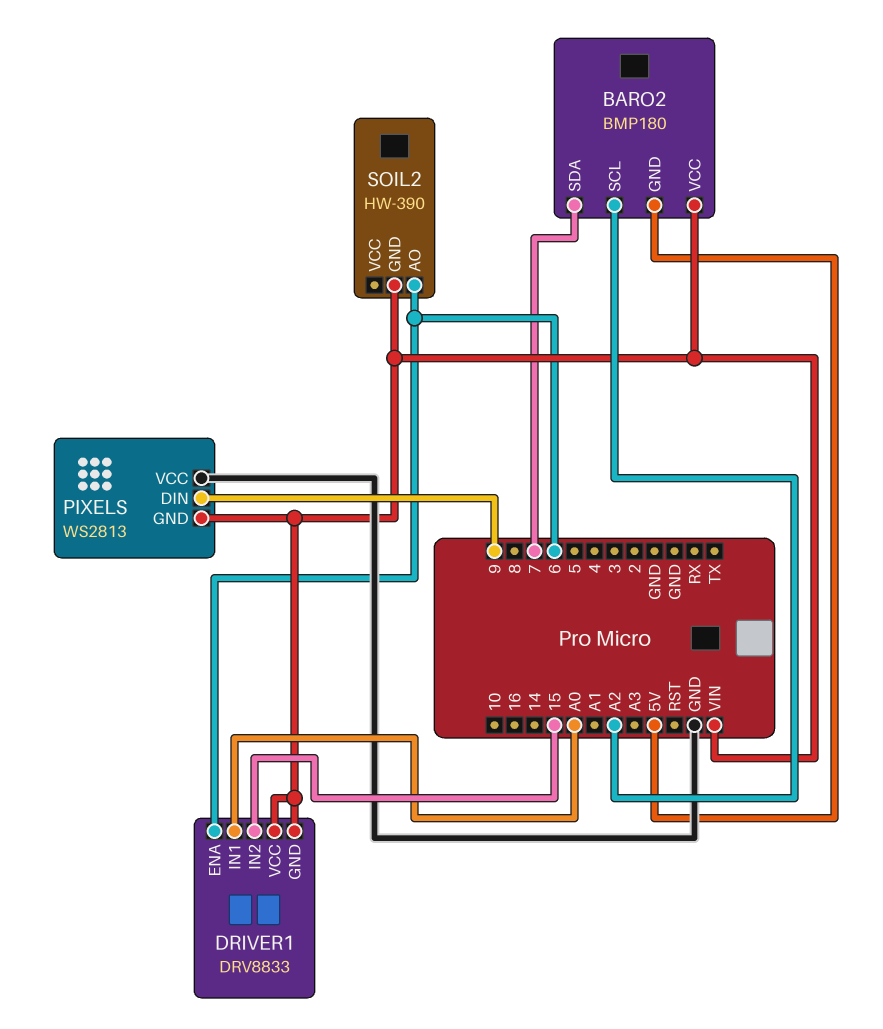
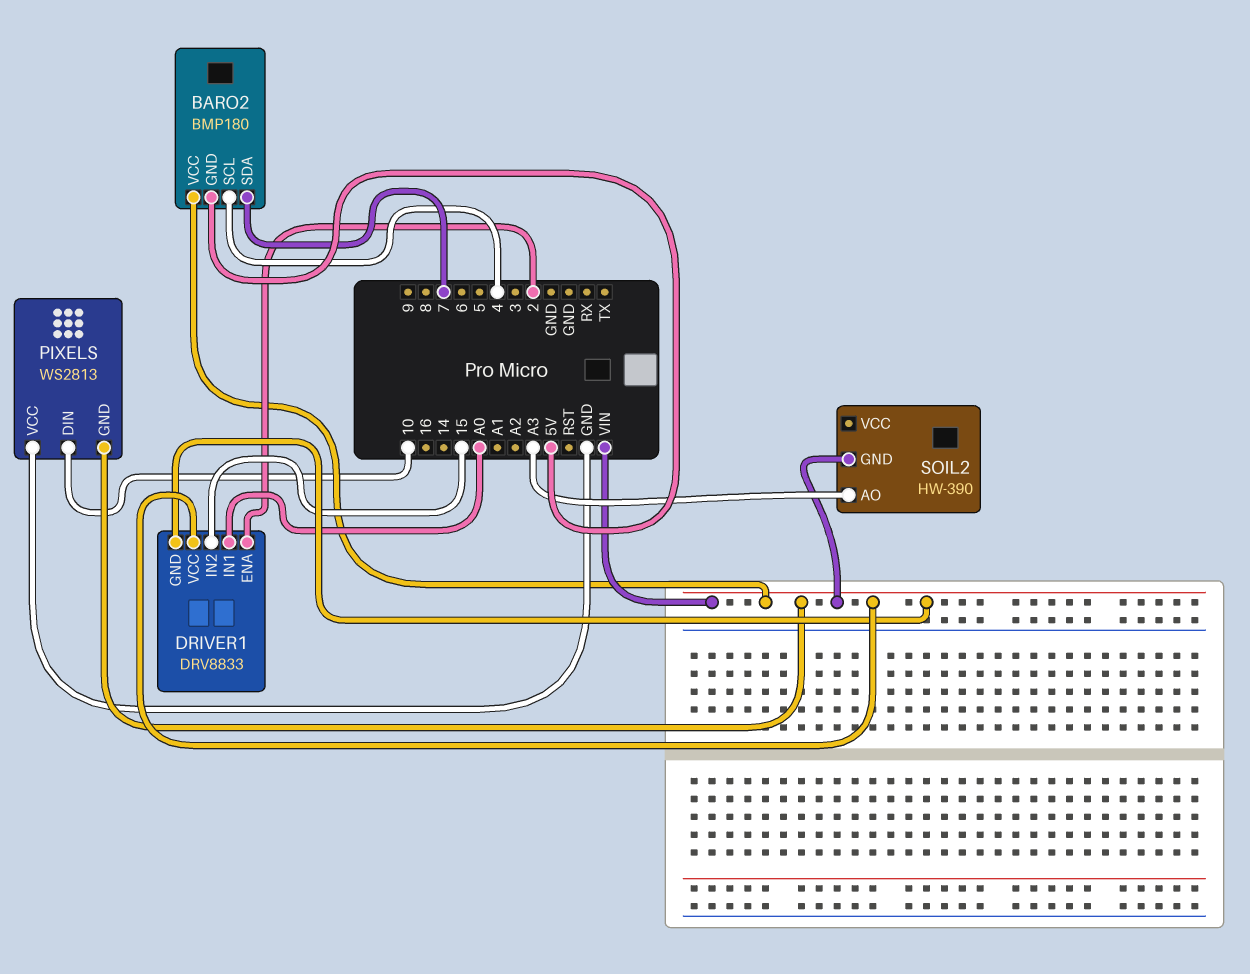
BARO2 pin SCL: A2 -> 4
DRIVER1 pin ENA: 6 -> 2
PIXELS pin DIN: 9 -> 10
SOIL2 pin AO: 6 -> A3

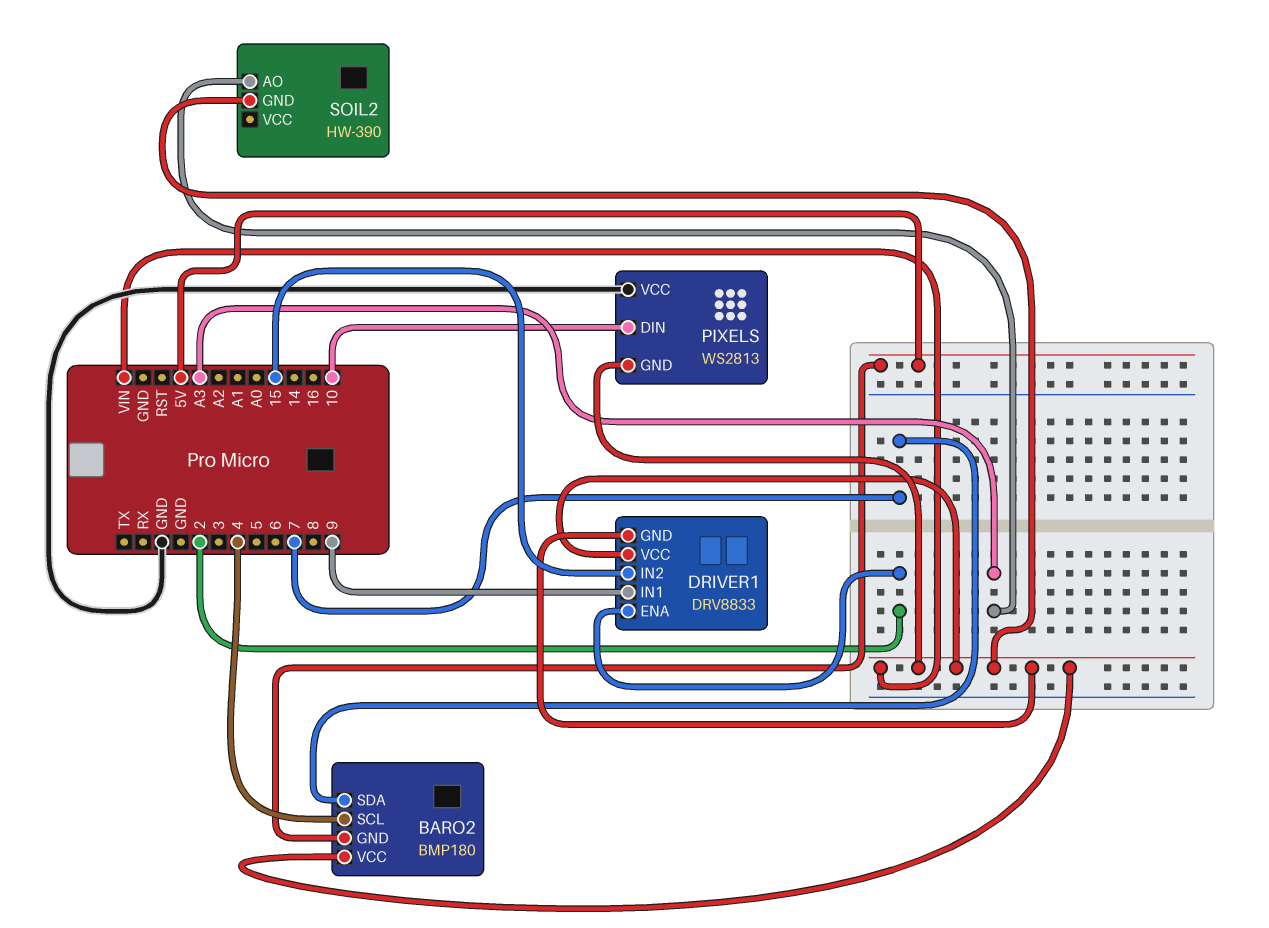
DRIVER1 pin IN1: A0 -> 9

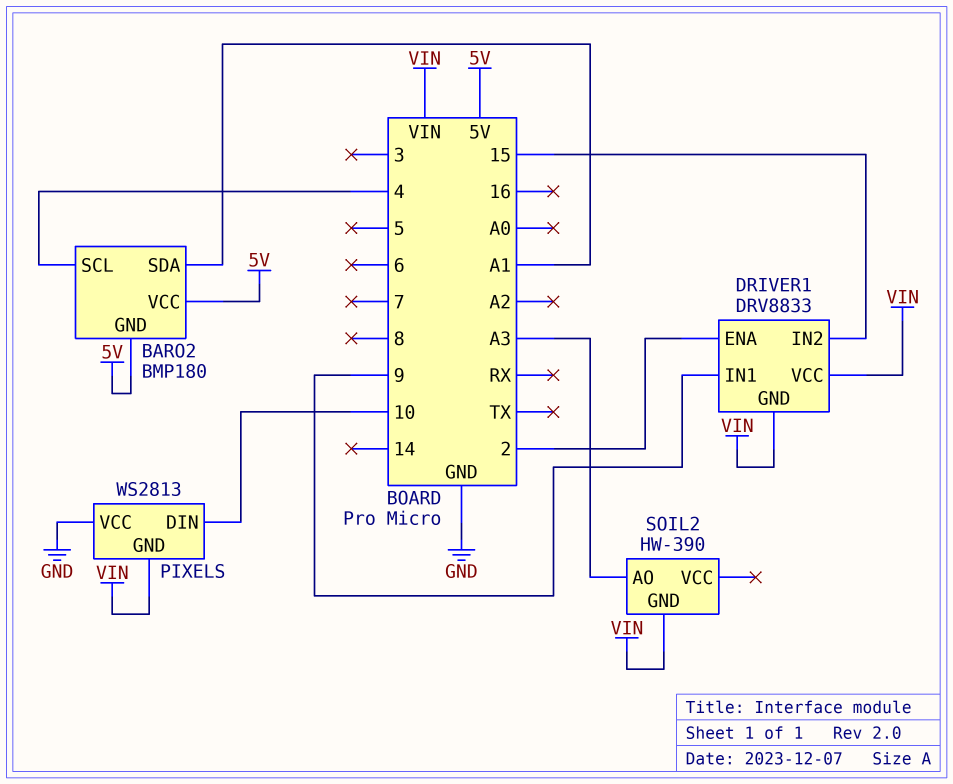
BARO2 pin SDA: 7 -> A1
BARO2 pin VCC: VIN -> 5V

